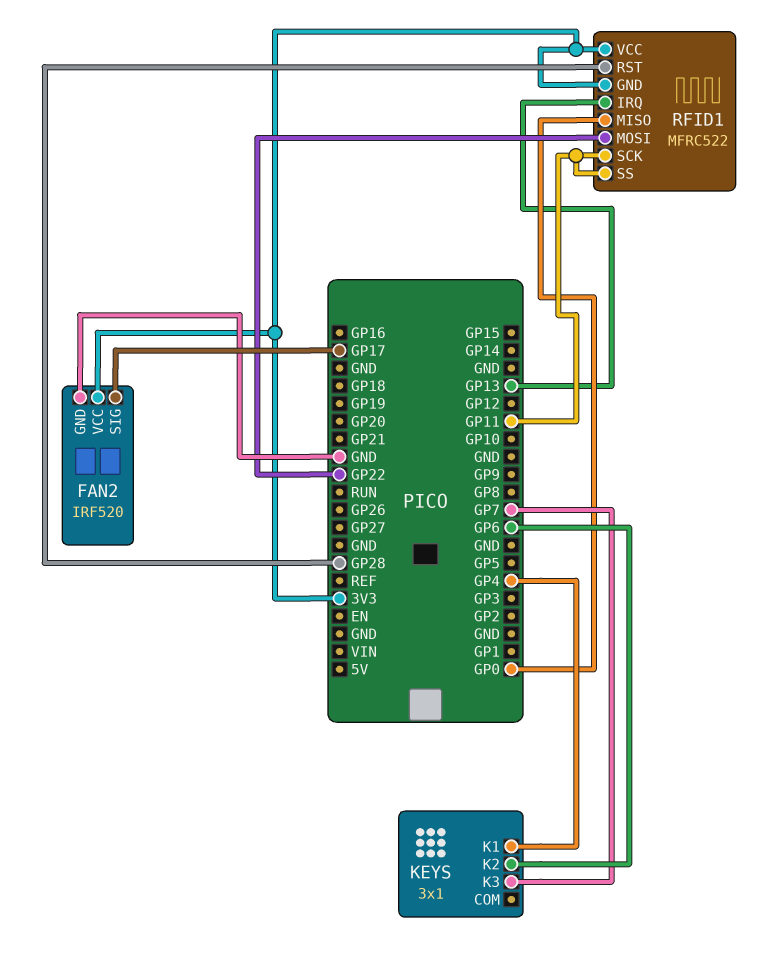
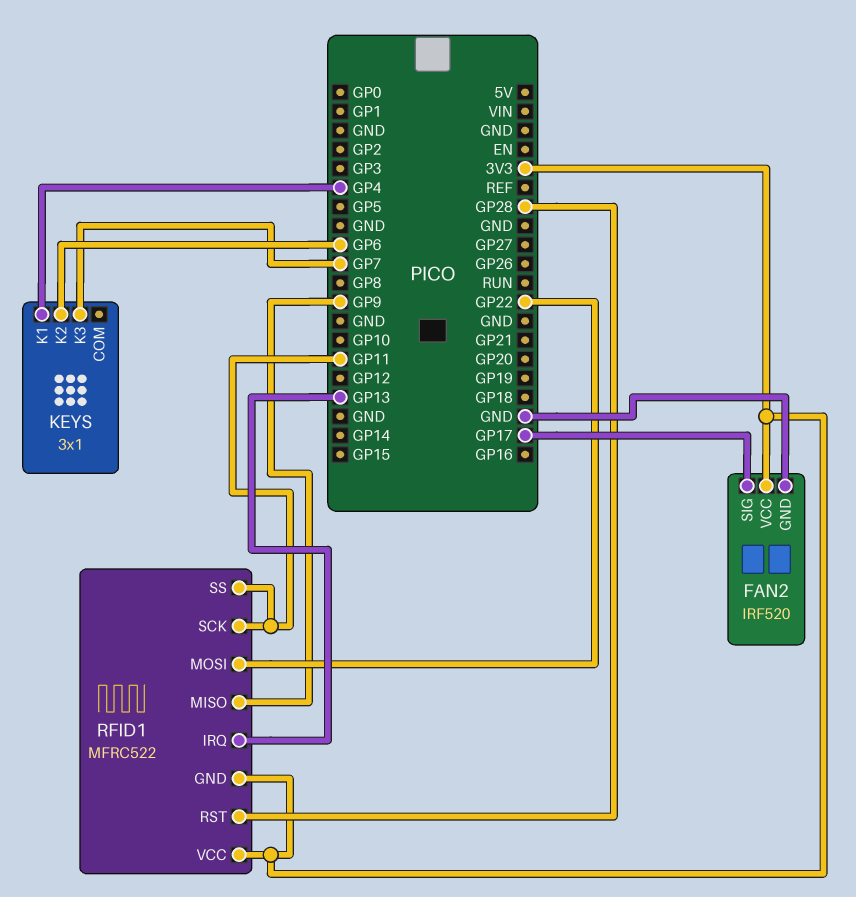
RFID1 pin MISO: GP0 -> GP9

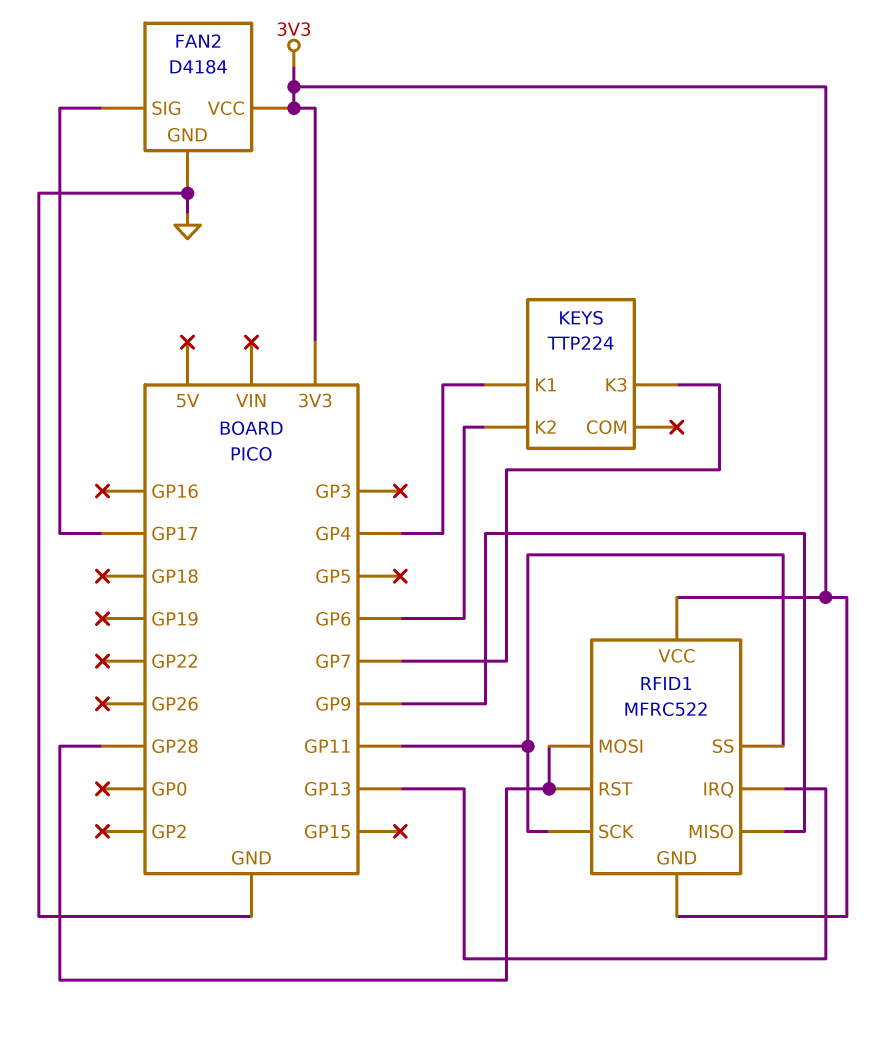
FAN2: IRF520 -> D4184
KEYS: 3x1 -> TTP224
RFID1 pin MOSI: GP22 -> GP28

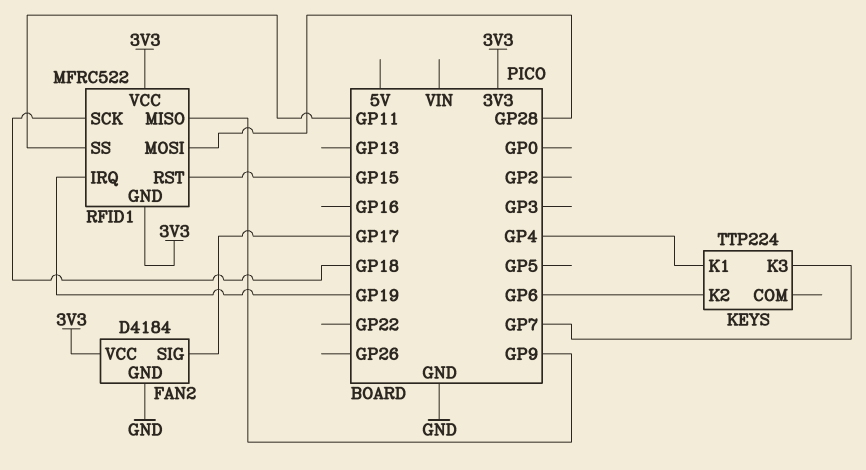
RFID1 pin IRQ: GP13 -> GP19
RFID1 pin RST: GP28 -> GP15
RFID1 pin SCK: GP11 -> GP18

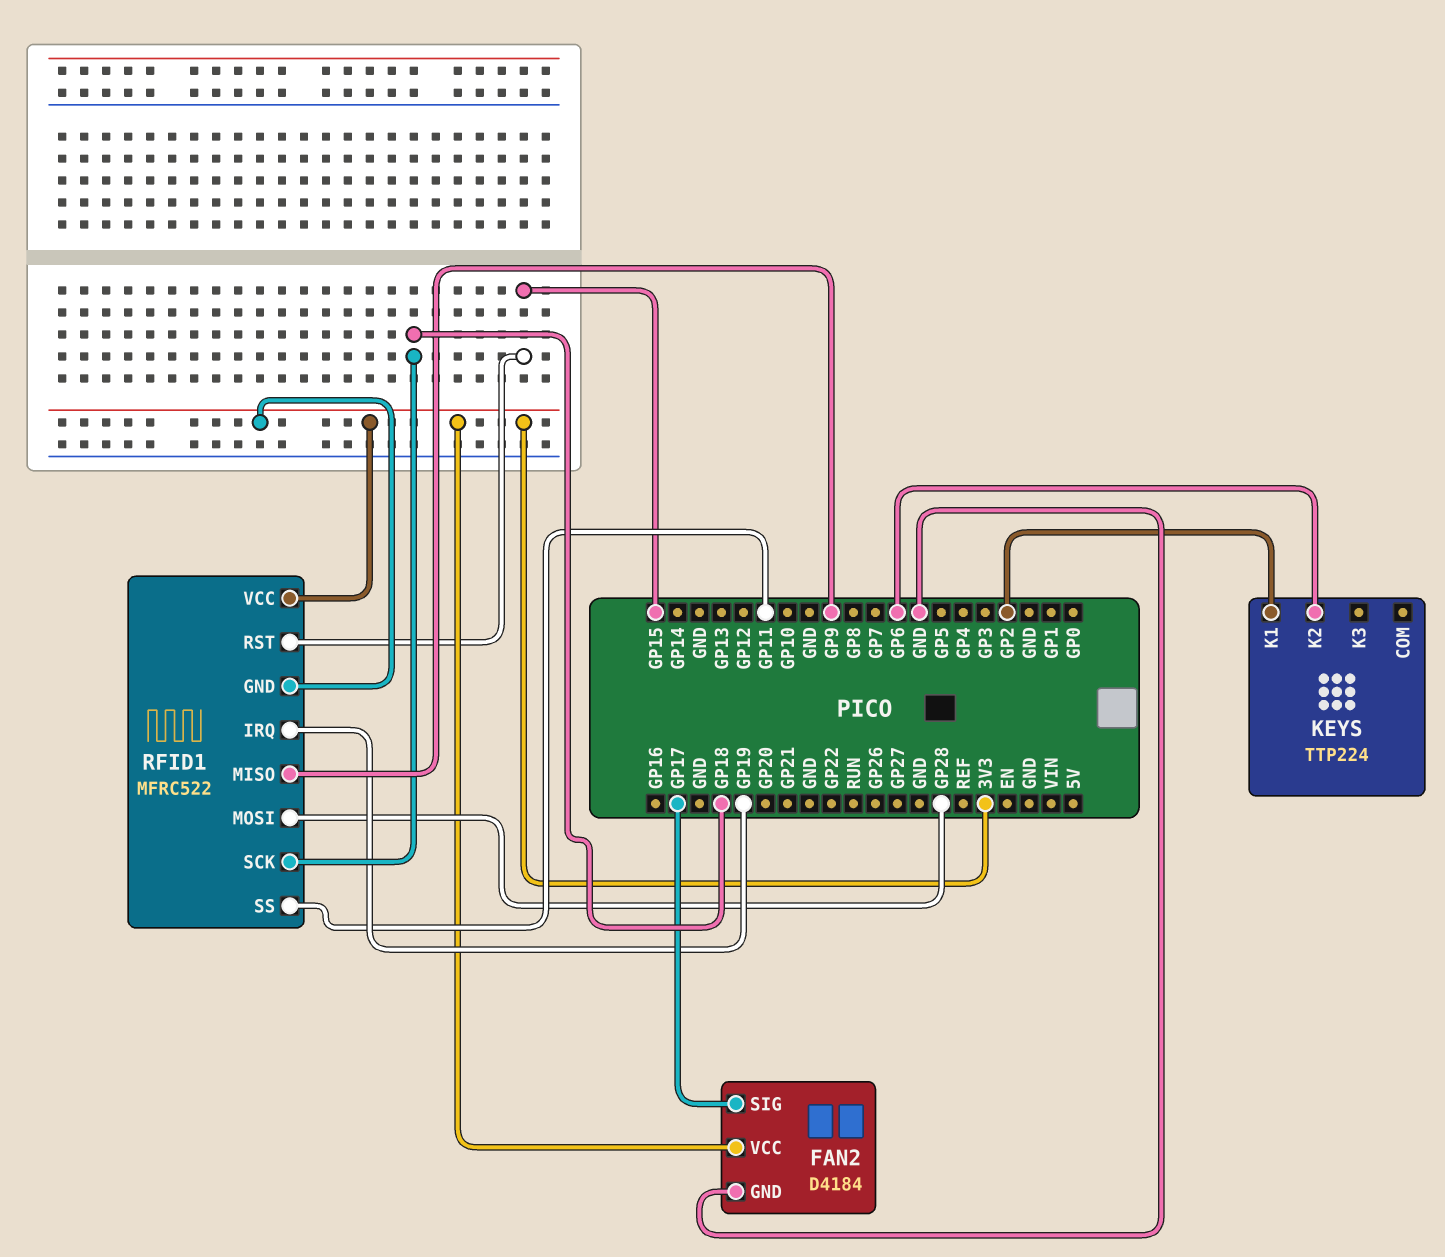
KEYS pin K1: GP4 -> GP2
KEYS pin K3: GP7 -> none

